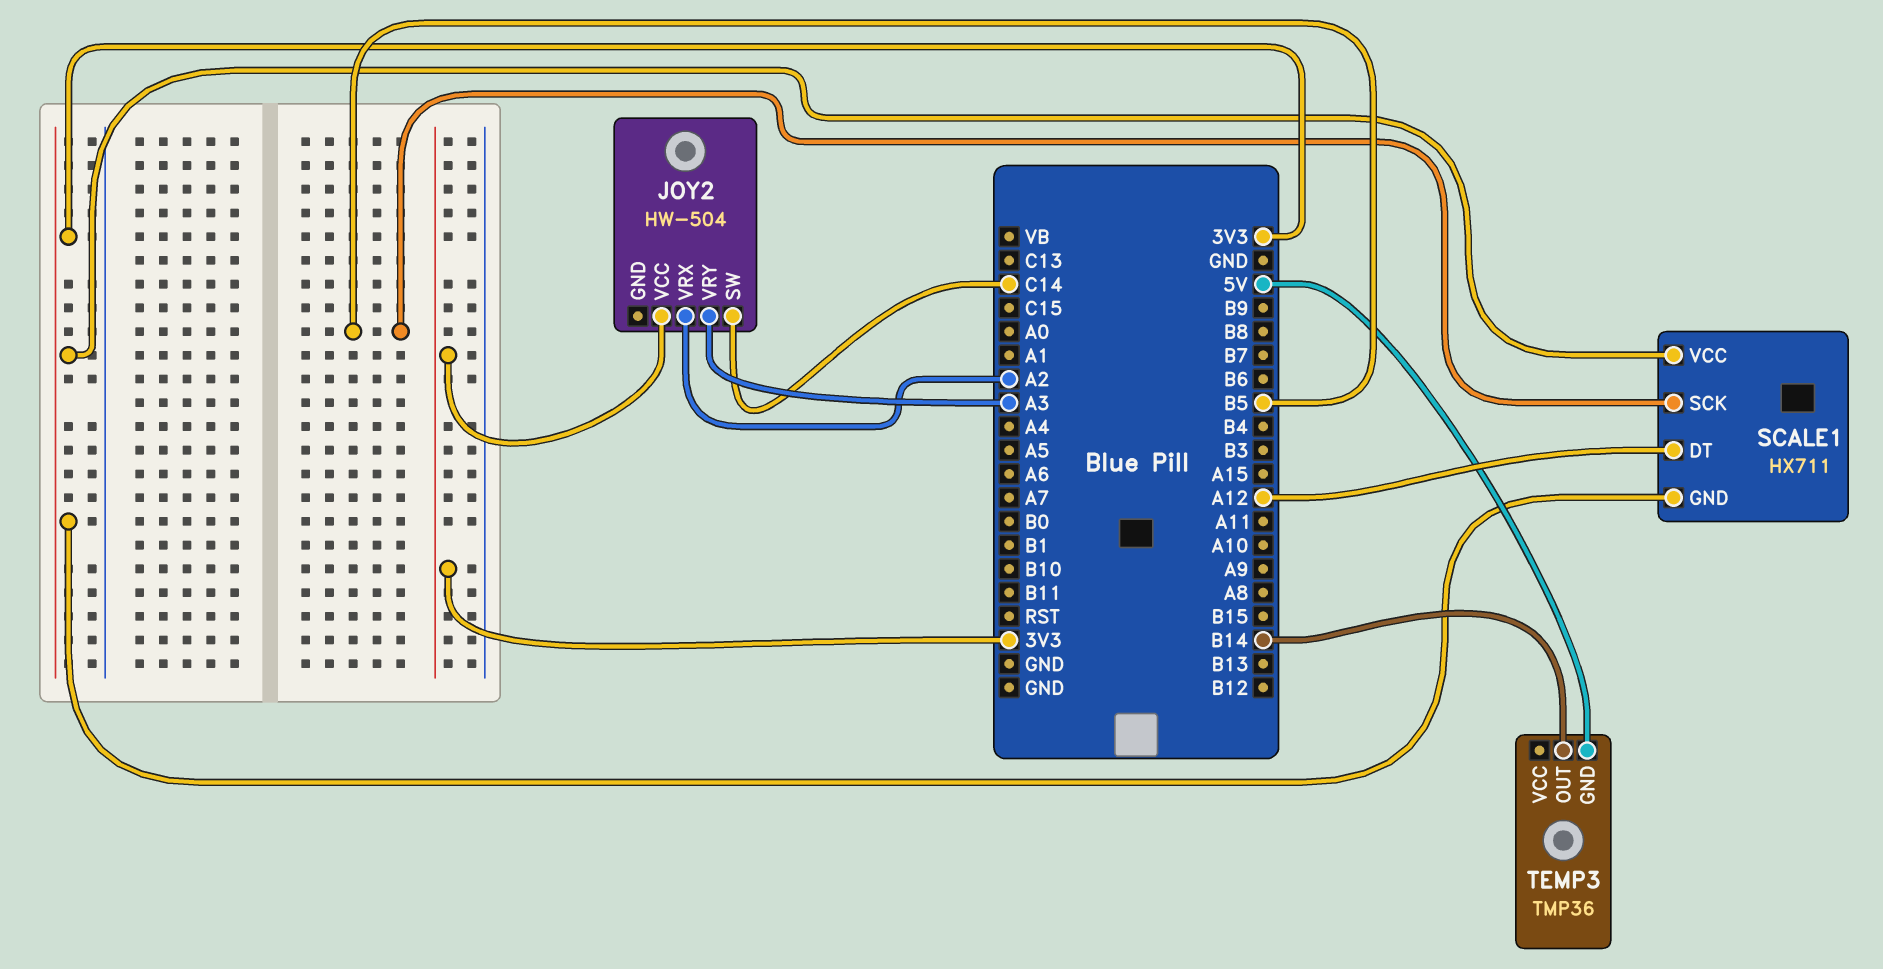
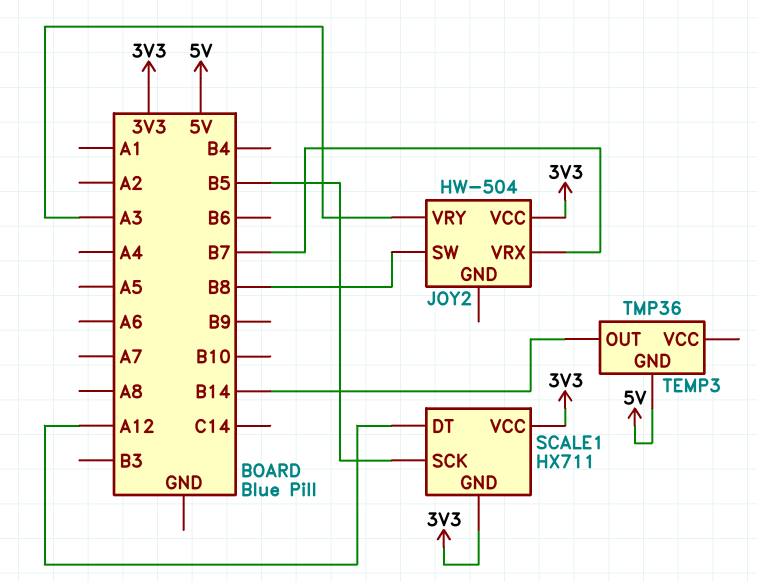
JOY2 pin SW: C14 -> B8
JOY2 pin VRX: A2 -> B7

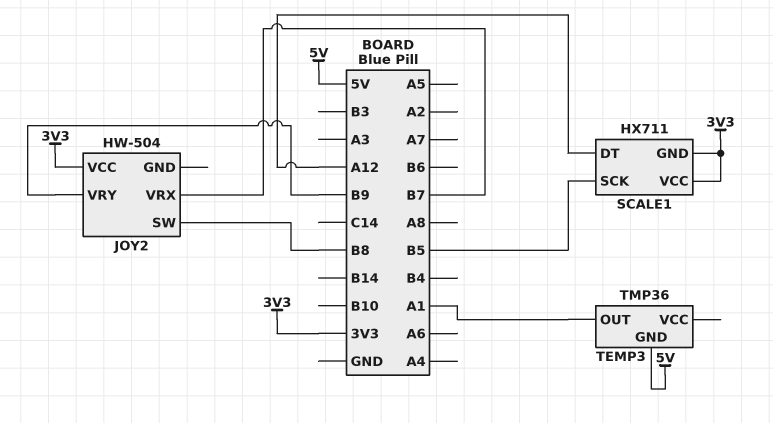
JOY2 pin VRY: A3 -> B9
TEMP3 pin OUT: B14 -> A1

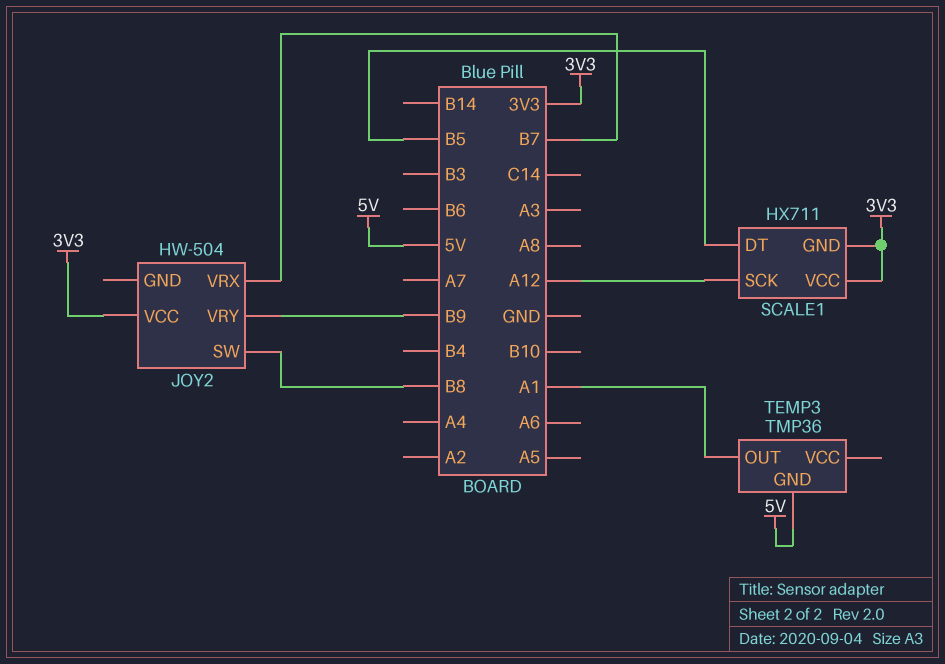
SCALE1 pin DT: A12 -> B5
SCALE1 pin SCK: B5 -> A12

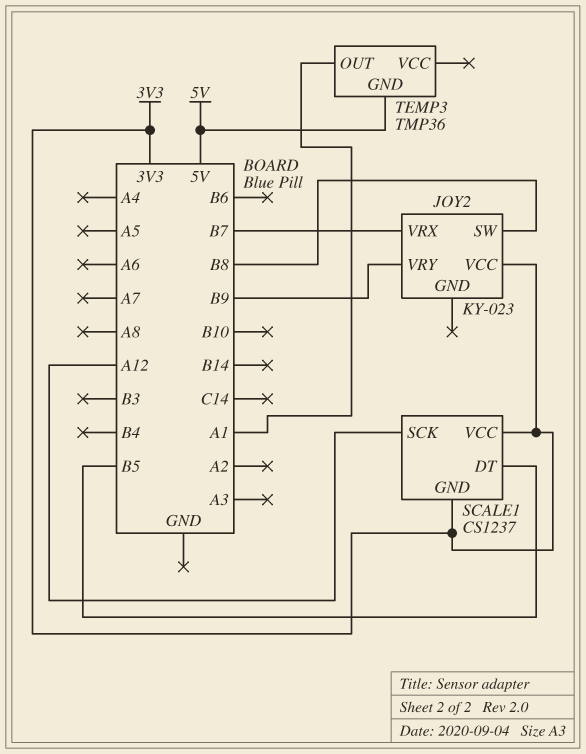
JOY2: HW-504 -> KY-023
SCALE1: HX711 -> CS1237

